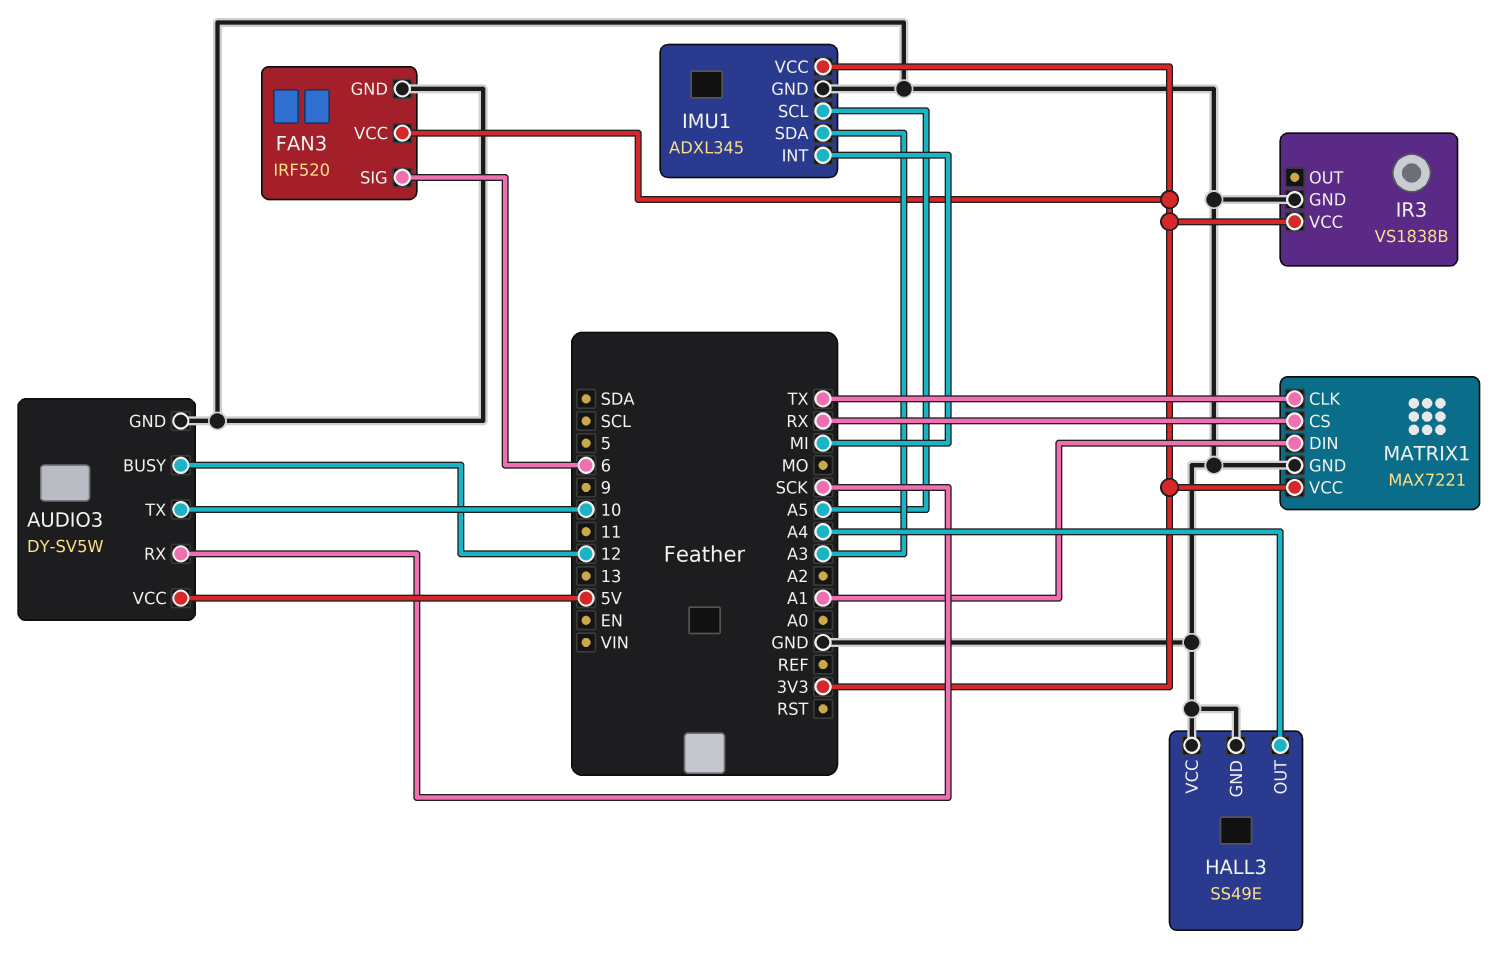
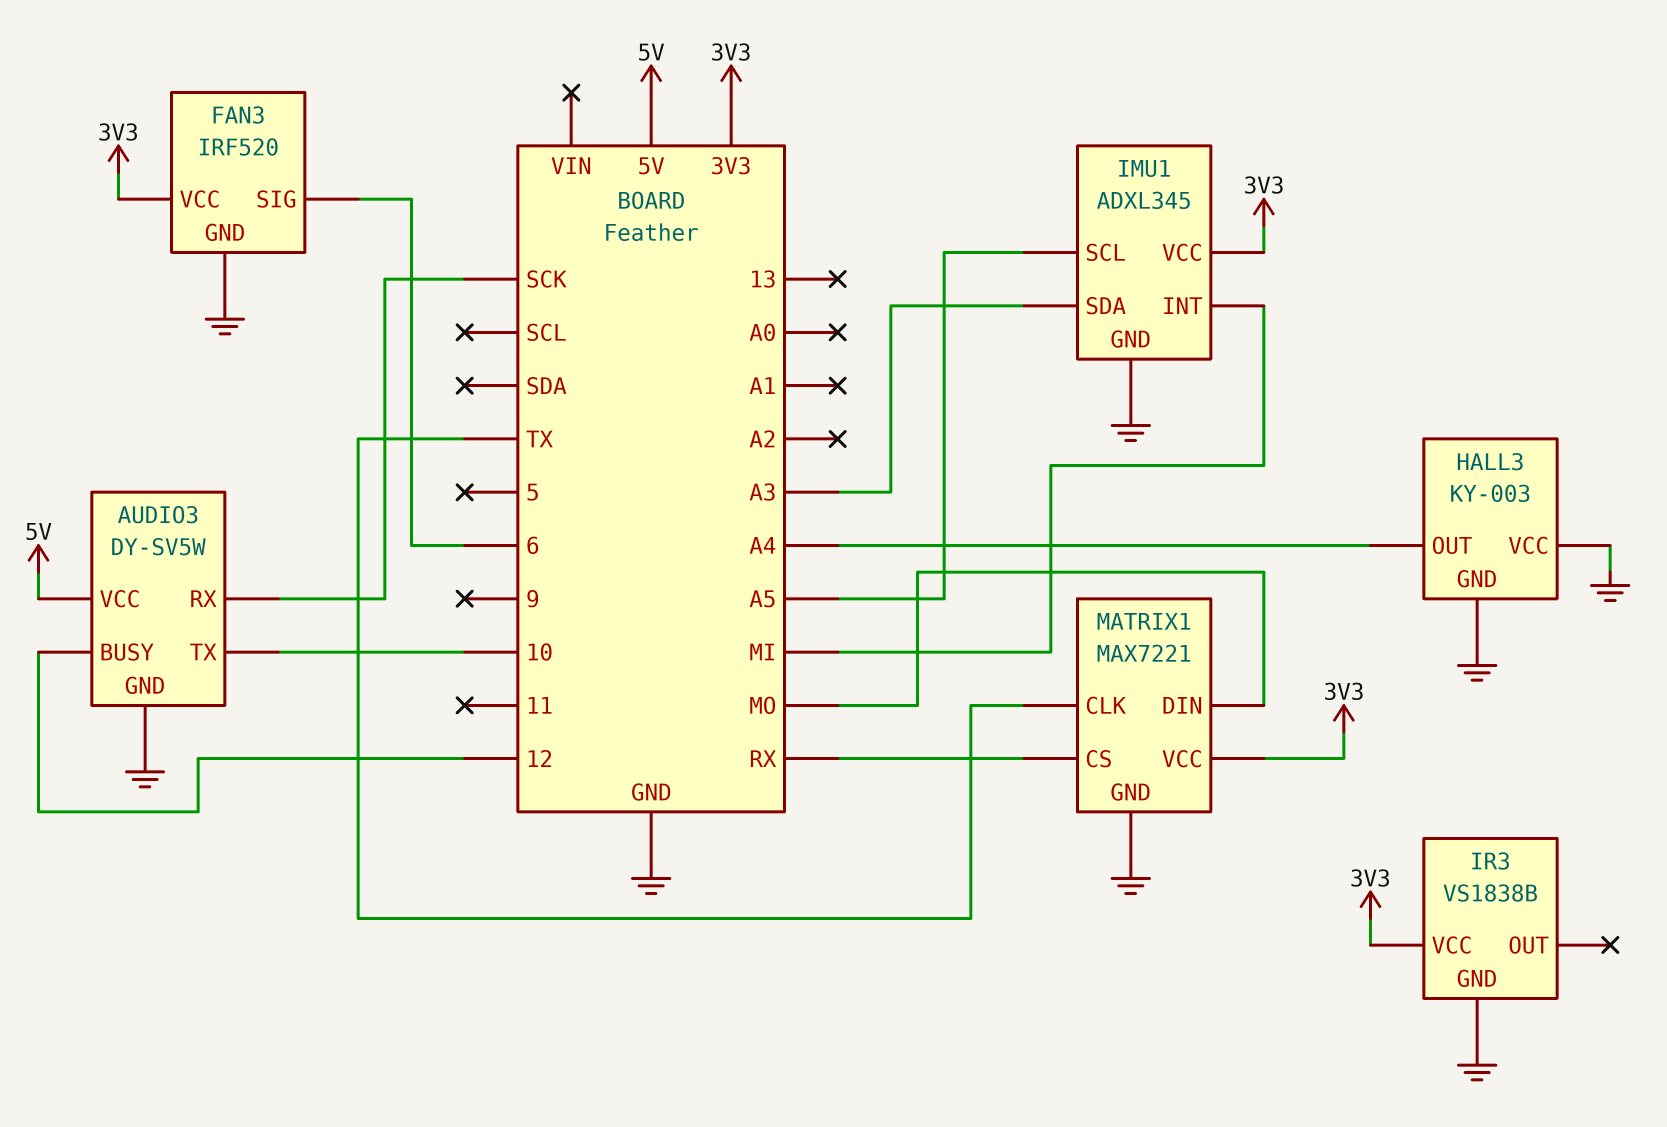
HALL3: SS49E -> KY-003
MATRIX1 pin DIN: A1 -> MO

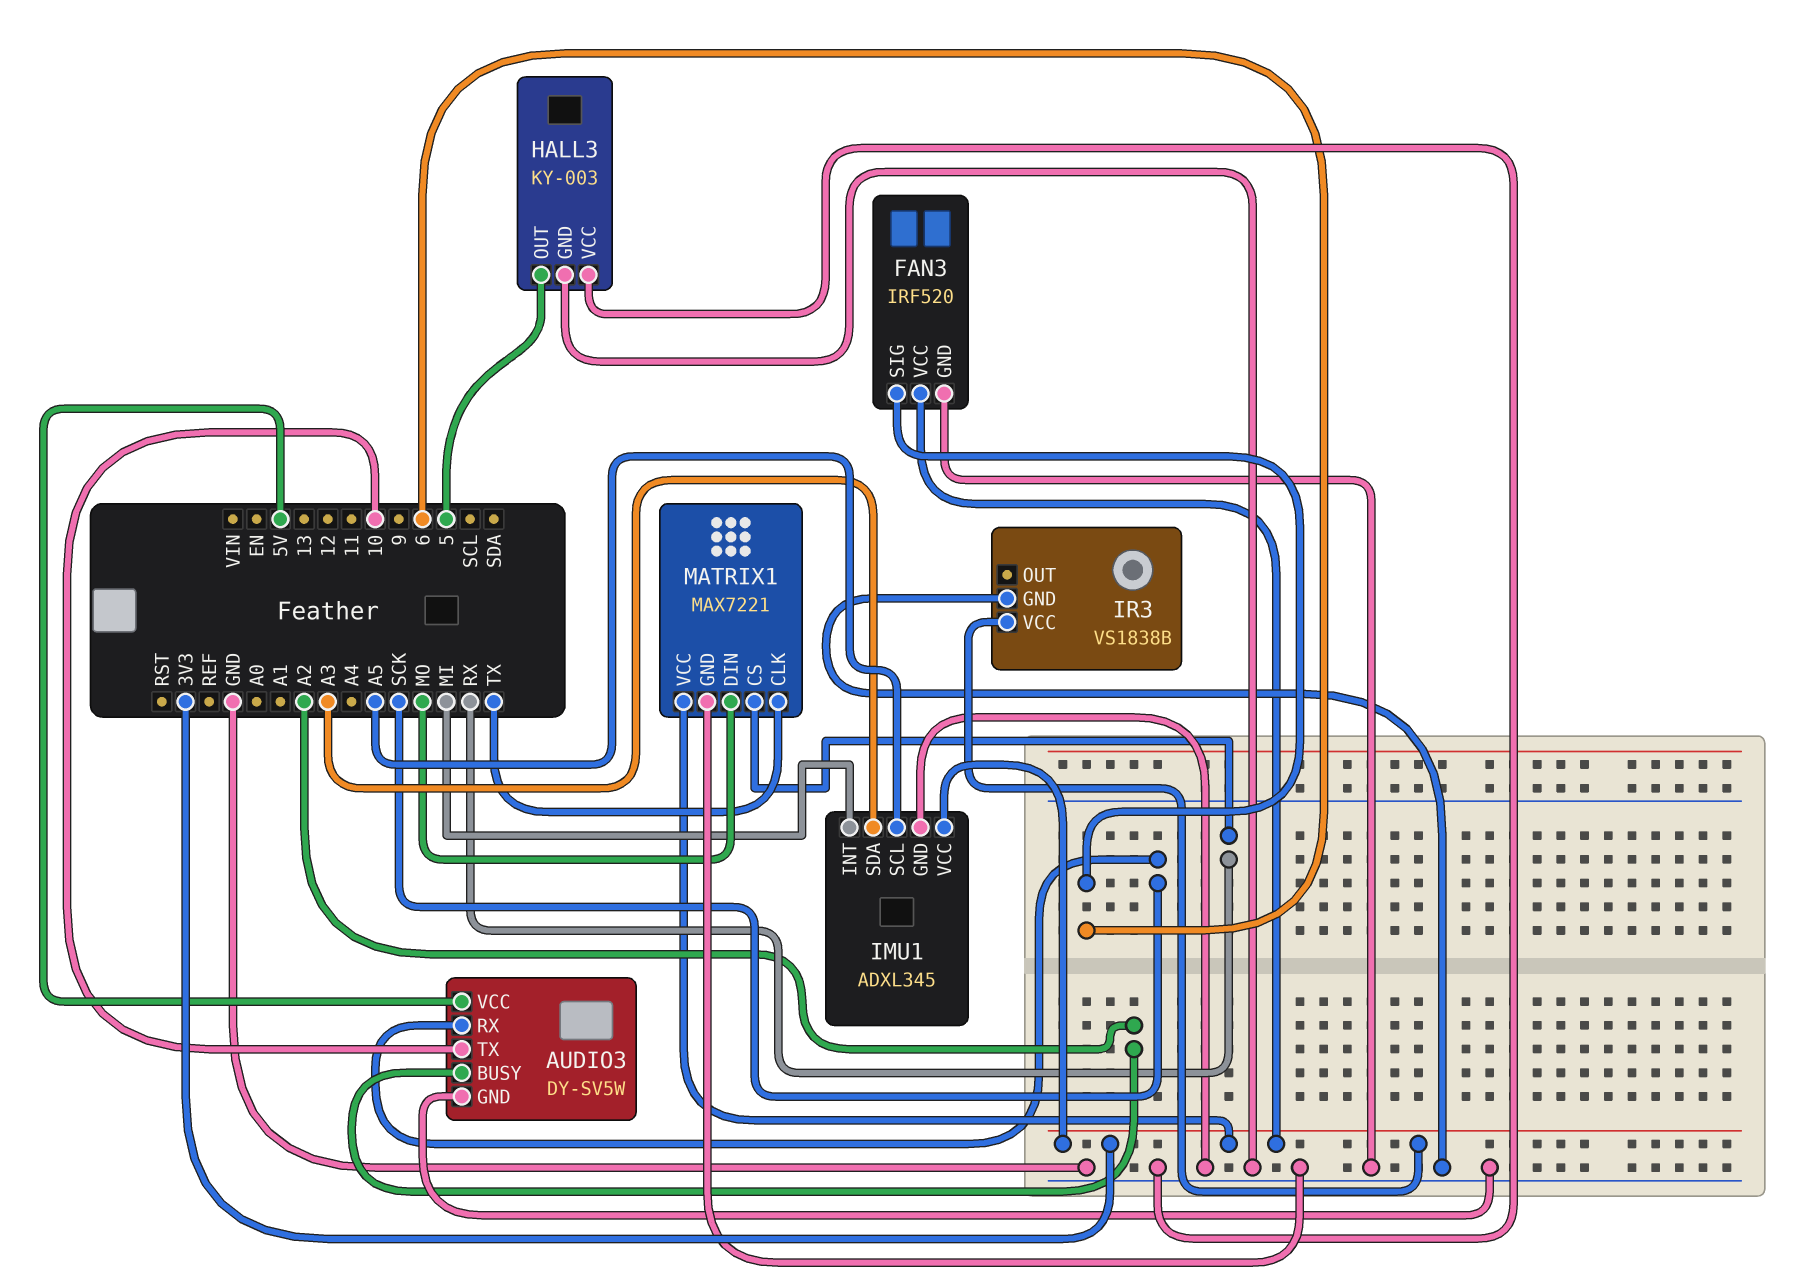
AUDIO3 pin BUSY: 12 -> A2
HALL3 pin OUT: A4 -> 5

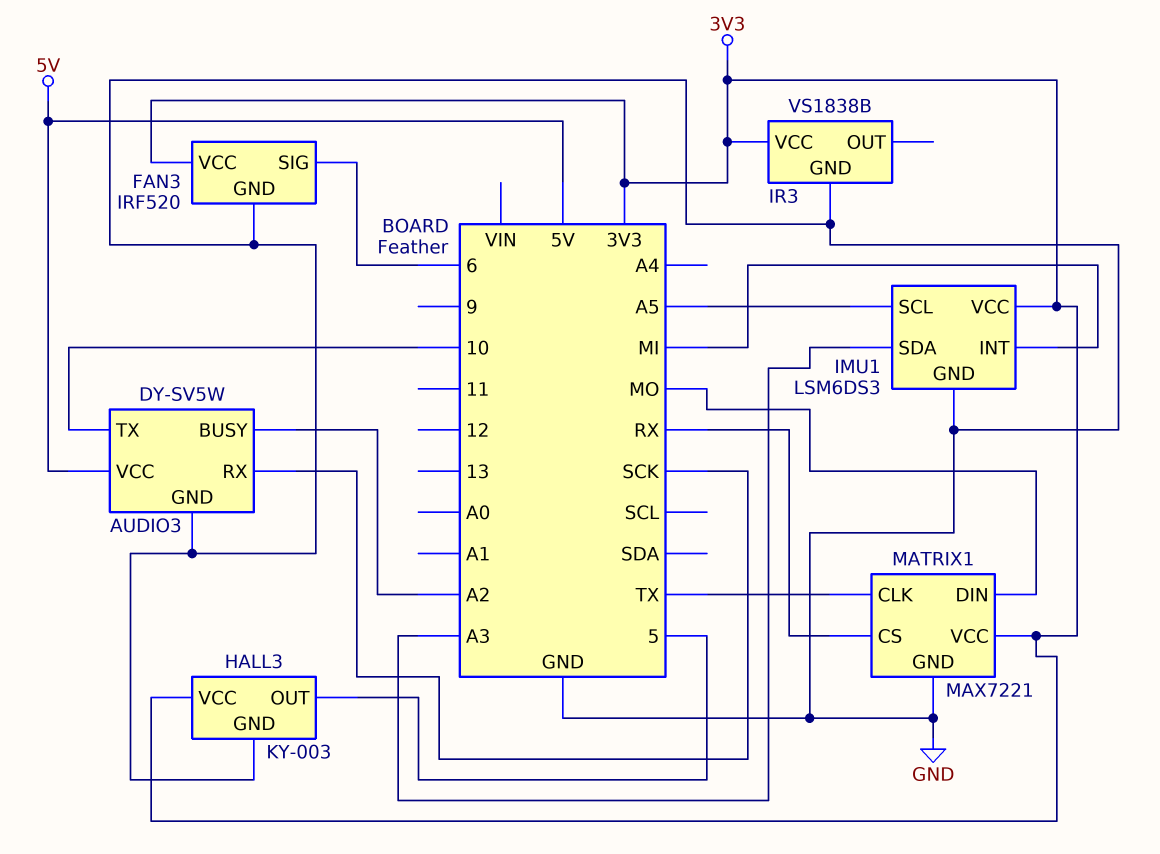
HALL3 pin VCC: GND -> 3V3
IMU1: ADXL345 -> LSM6DS3

